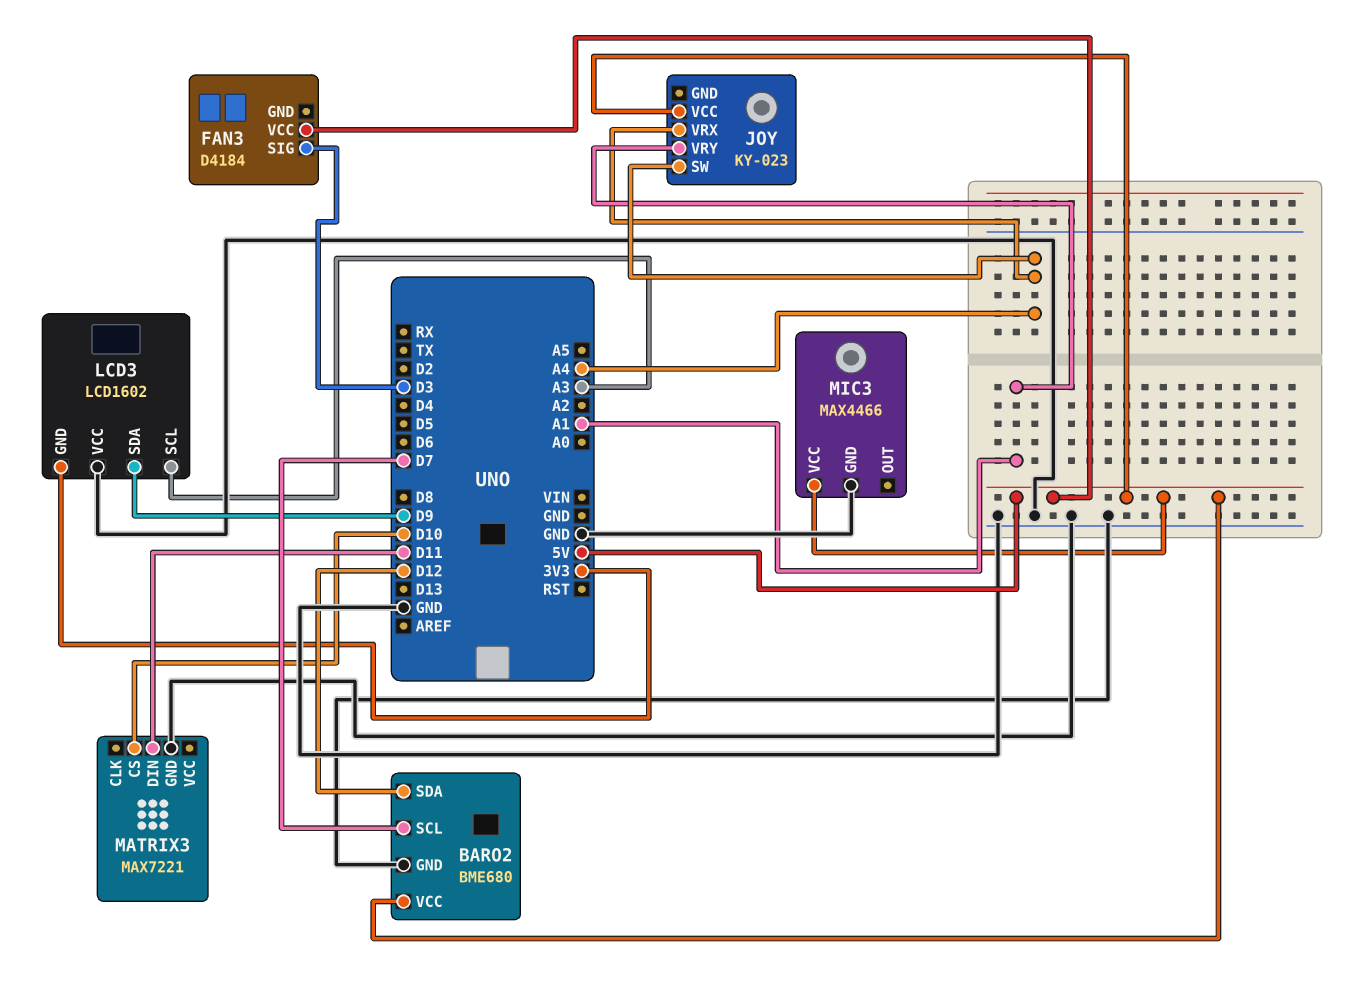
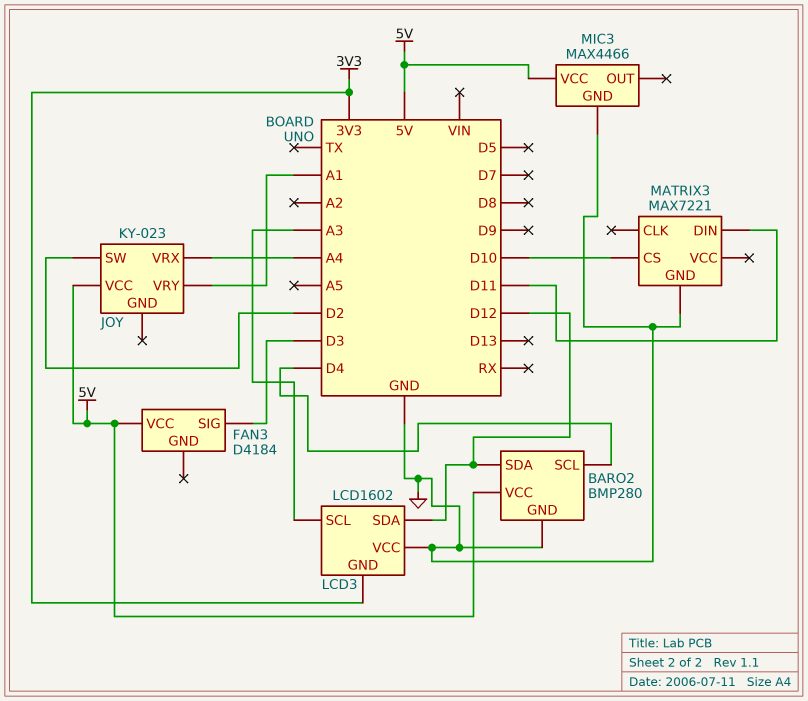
BARO2: BME680 -> BMP280
BARO2 pin SCL: D7 -> D4
JOY pin SW: A4 -> D2
LCD3 pin SDA: D9 -> D12

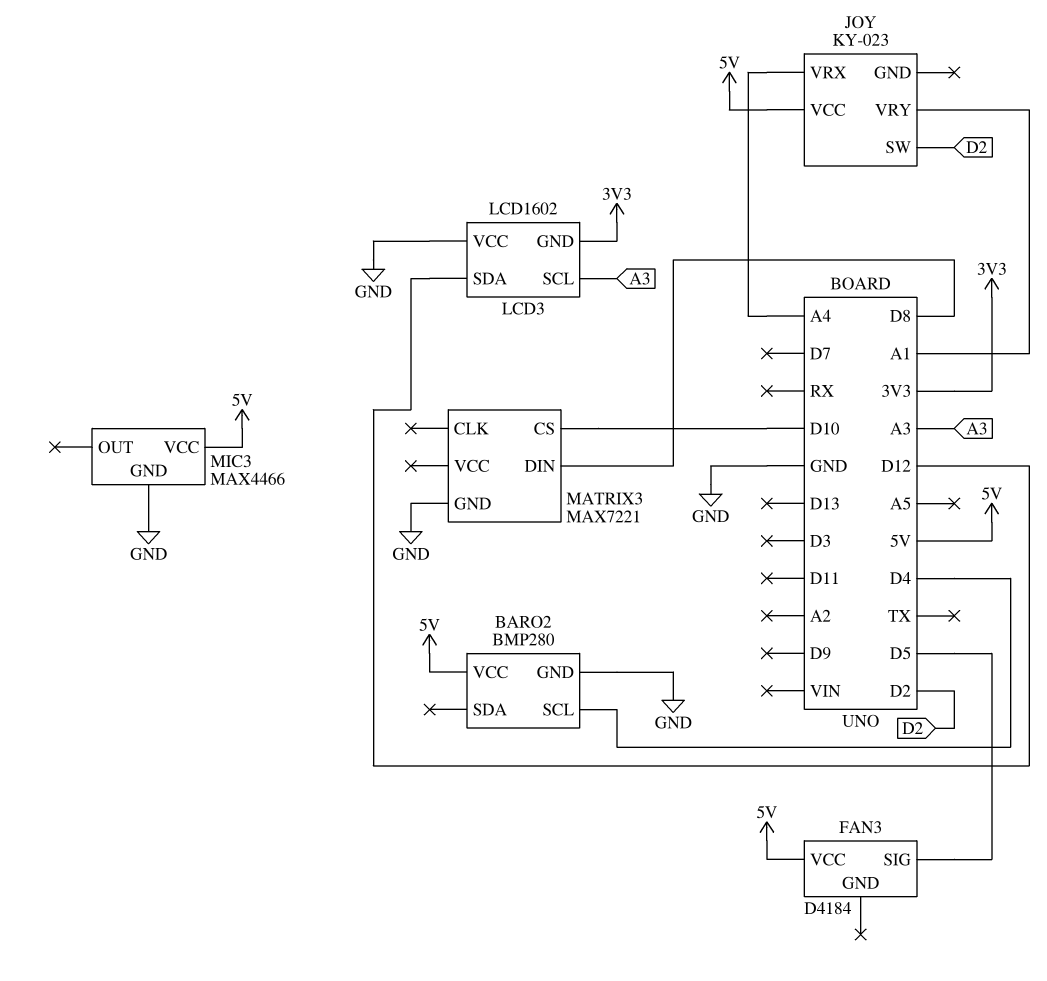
BARO2 pin SDA: D12 -> none
FAN3 pin SIG: D3 -> D5
MATRIX3 pin DIN: D11 -> D8

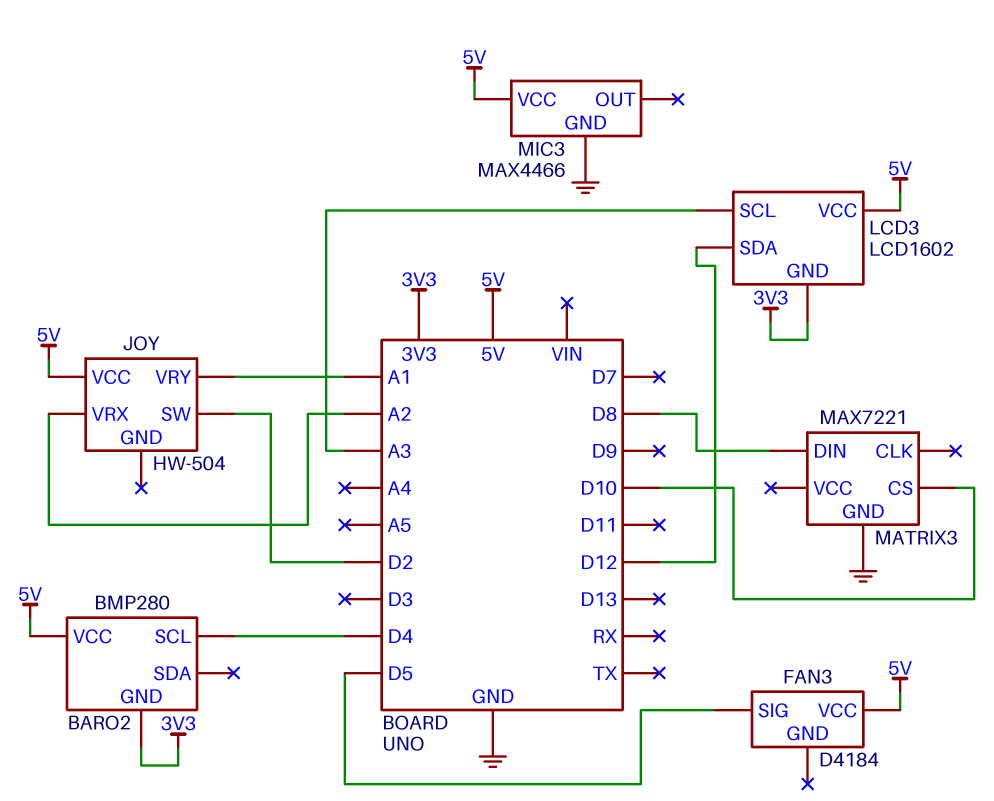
BARO2 pin GND: GND -> 3V3
JOY: KY-023 -> HW-504
JOY pin VRX: A4 -> A2
LCD3 pin VCC: GND -> 5V

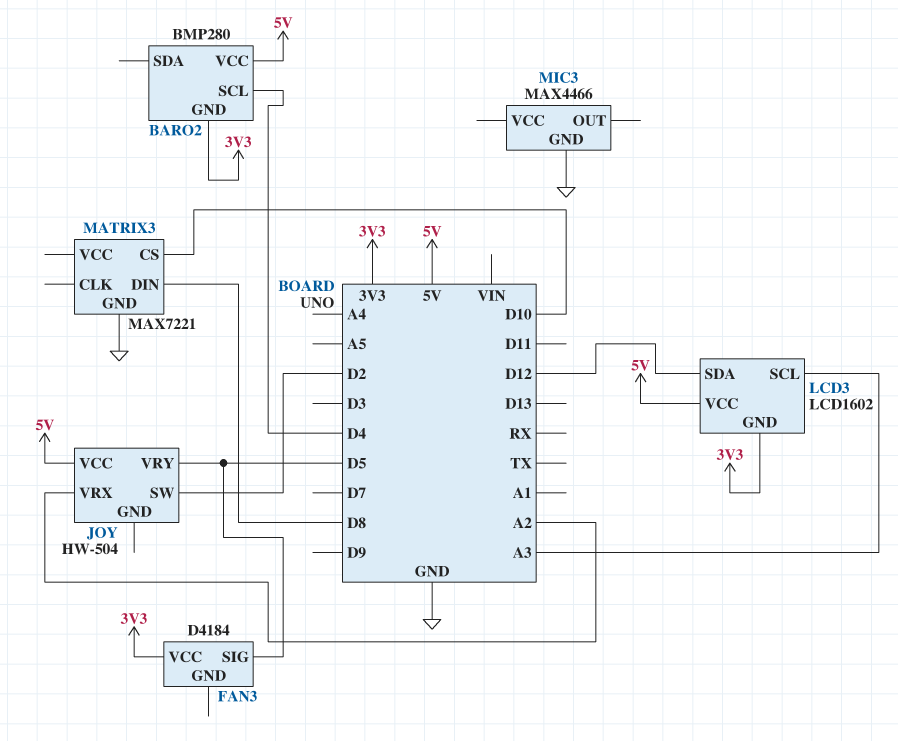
FAN3 pin VCC: 5V -> 3V3
JOY pin VRY: A1 -> D5
MIC3 pin VCC: 5V -> none

